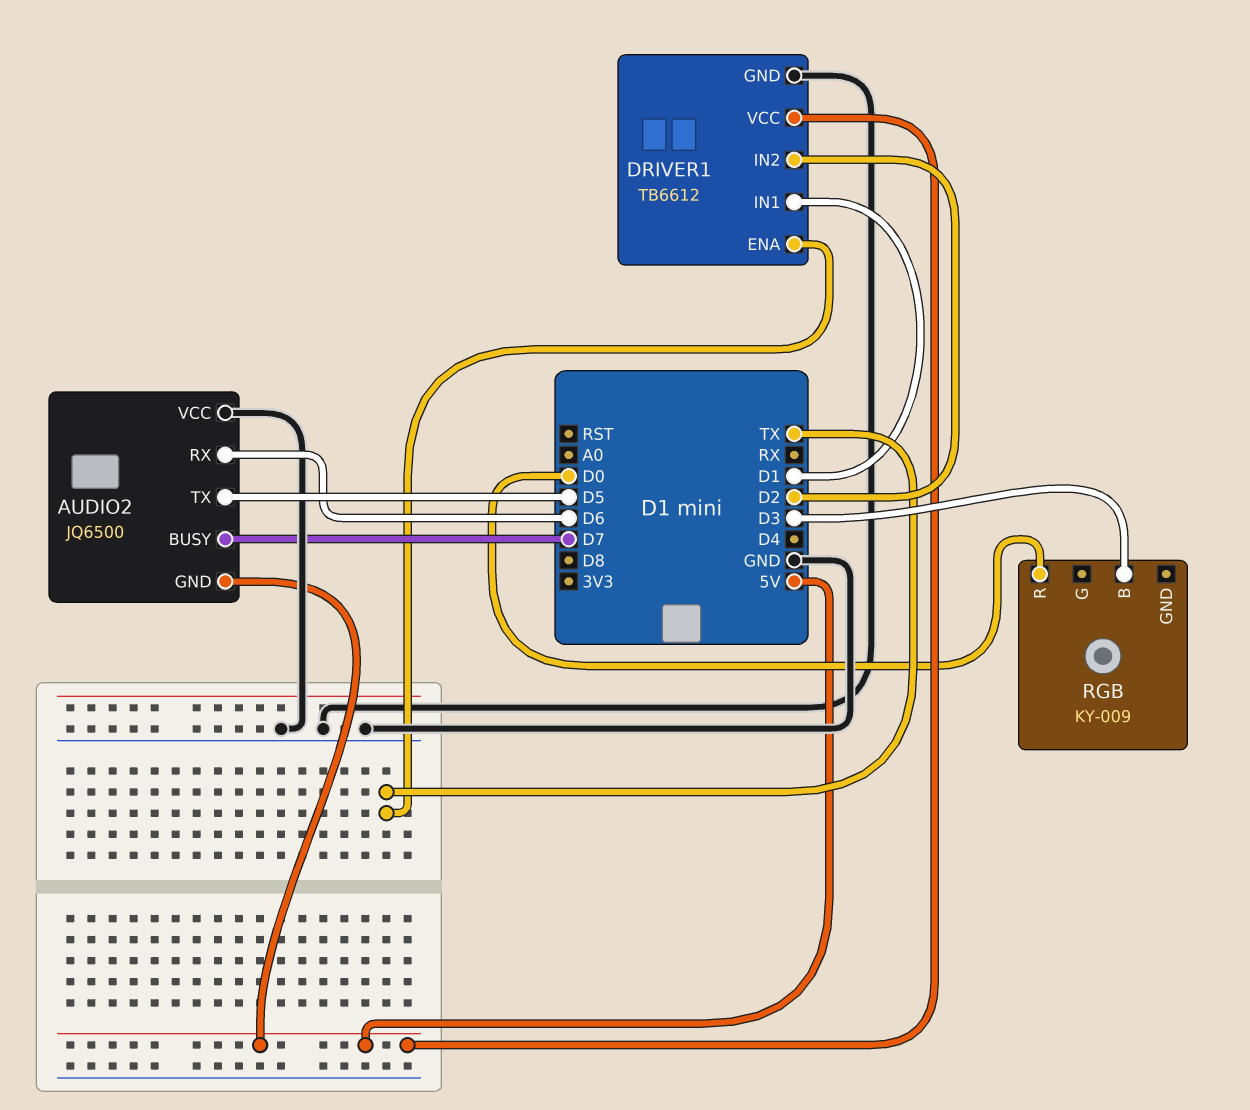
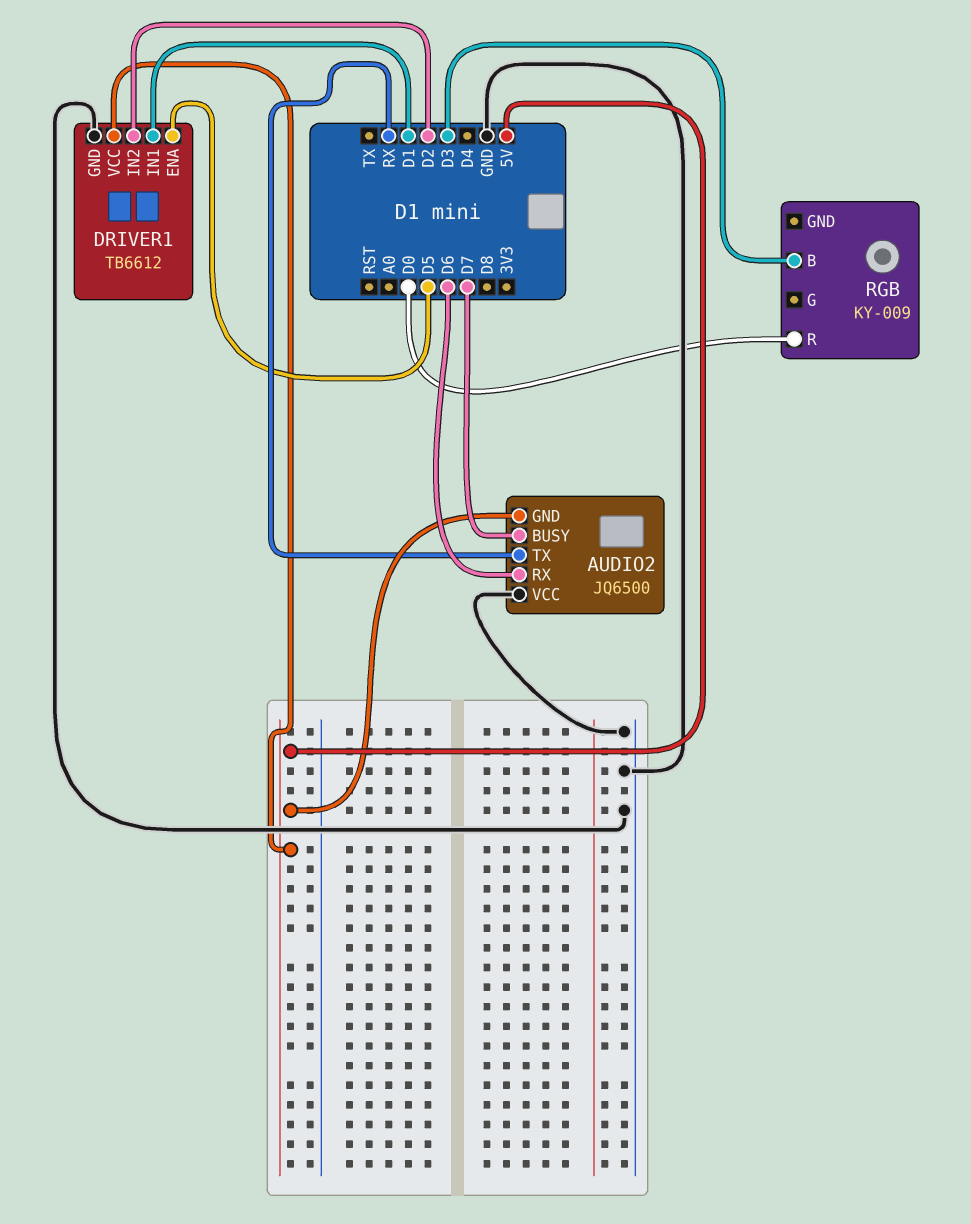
AUDIO2 pin TX: D5 -> RX
DRIVER1 pin ENA: TX -> D5

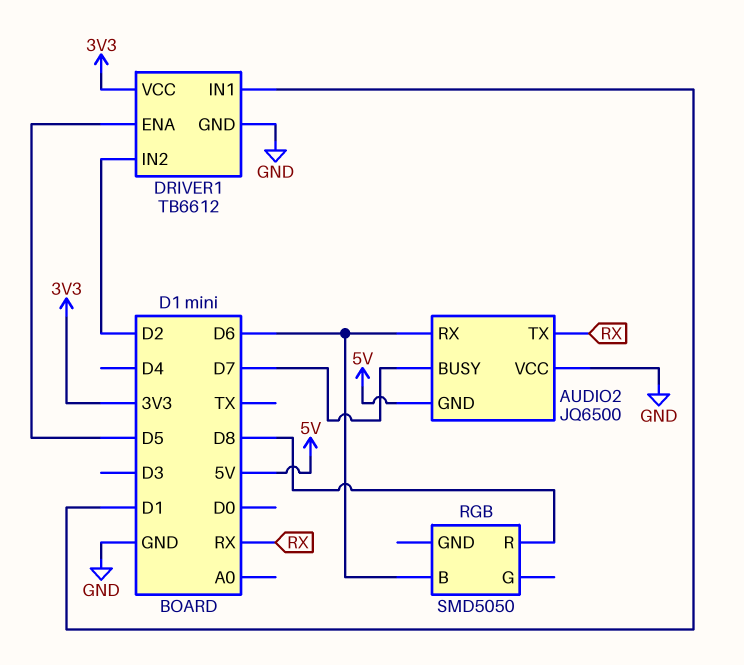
DRIVER1 pin VCC: 5V -> 3V3
RGB: KY-009 -> SMD5050
RGB pin B: D3 -> D6
RGB pin R: D0 -> D8

